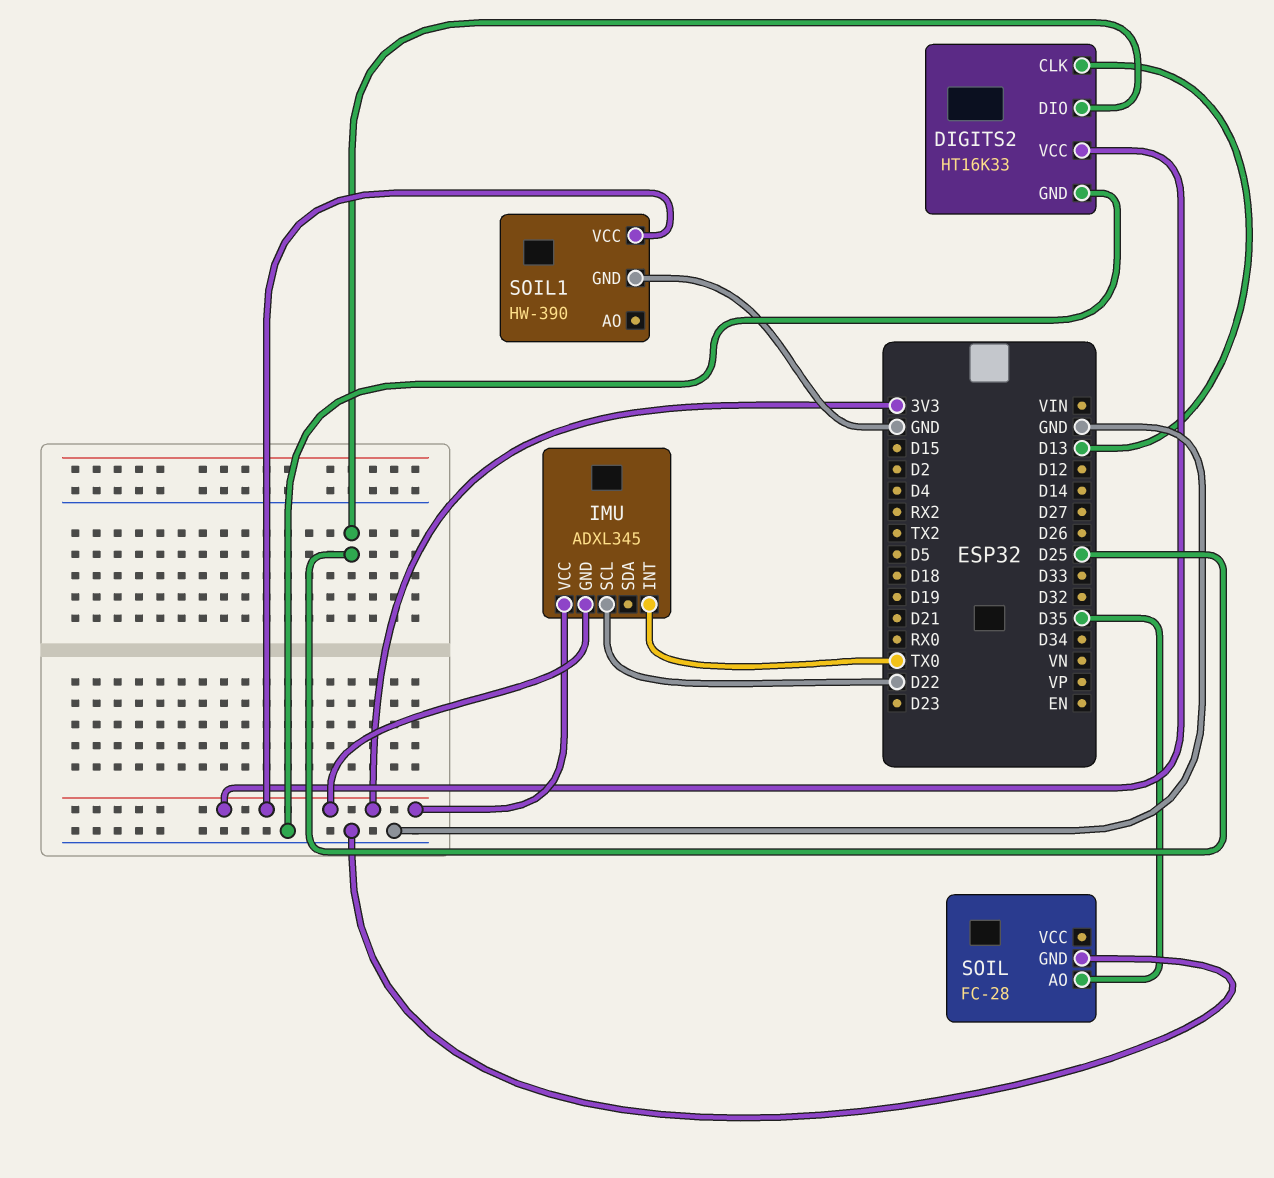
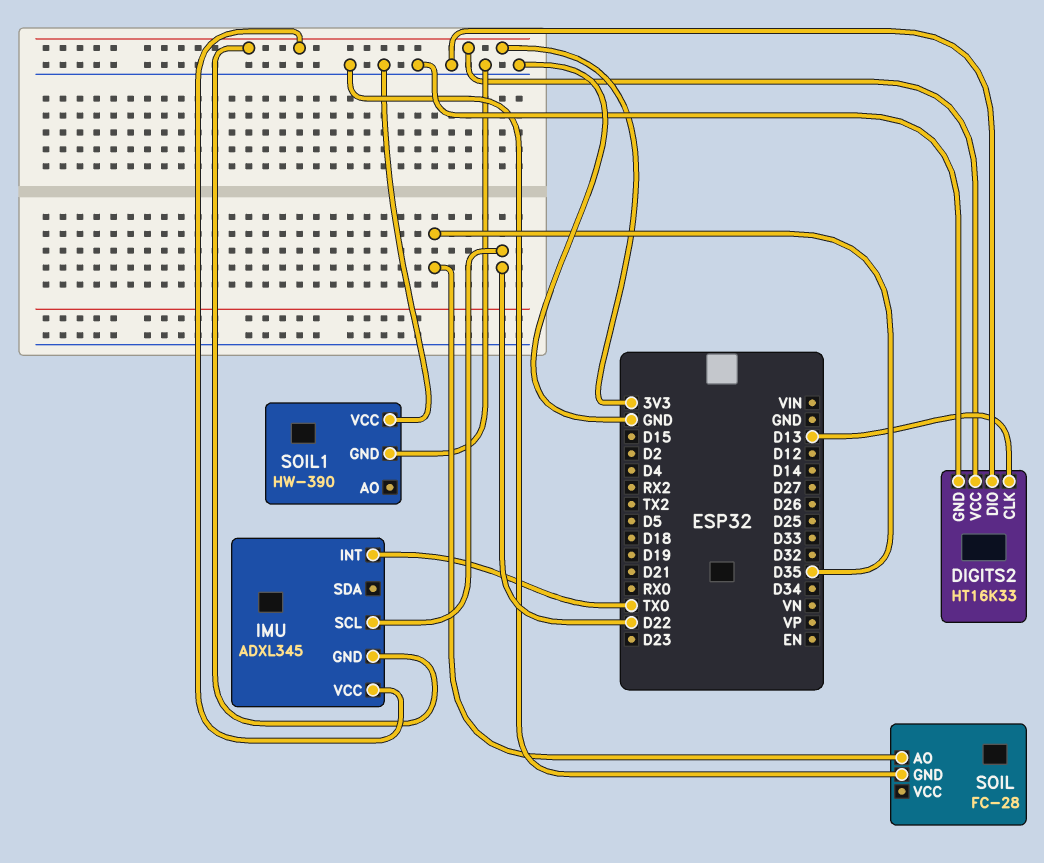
DIGITS2 pin DIO: D25 -> GND
SOIL1 pin VCC: 3V3 -> GND

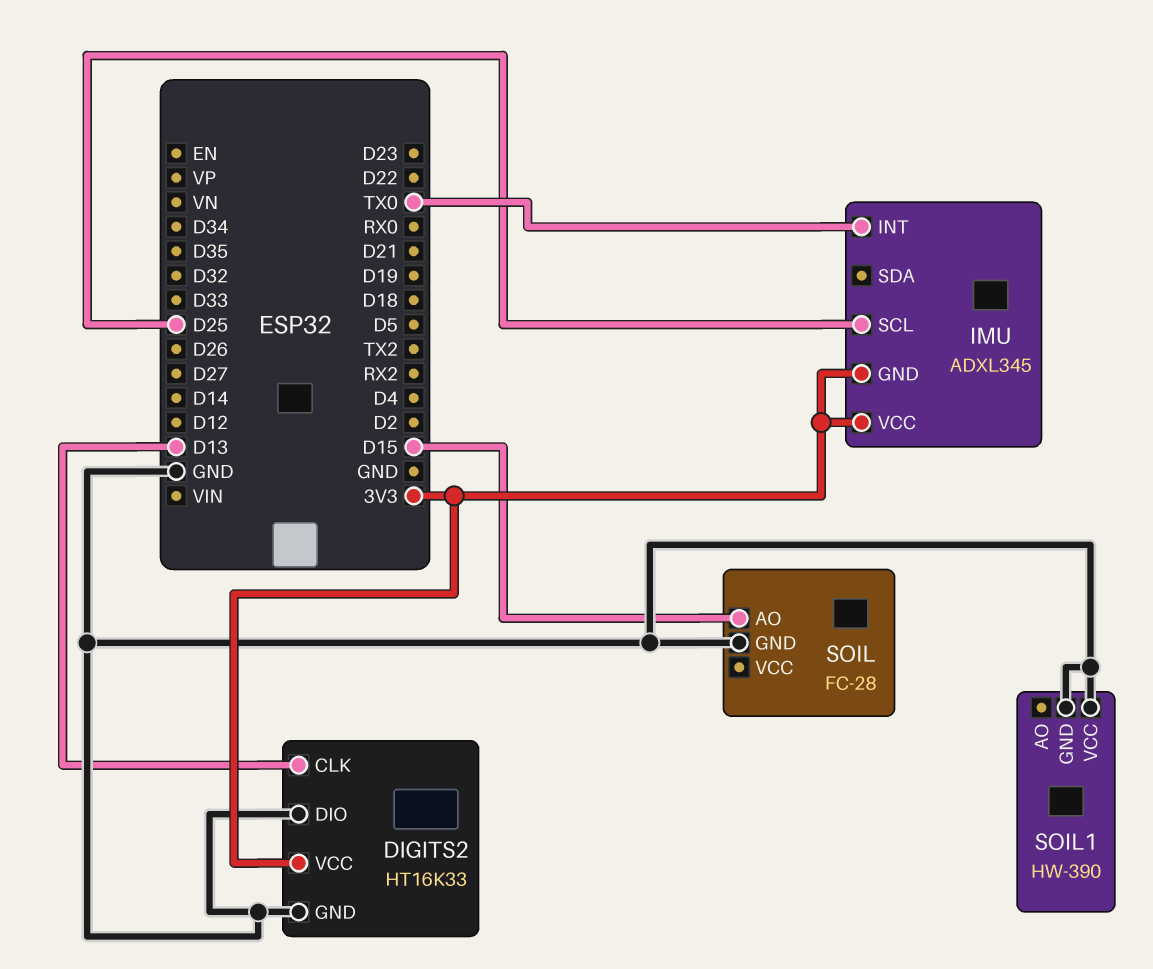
IMU pin SCL: D22 -> D25
SOIL pin AO: D35 -> D15

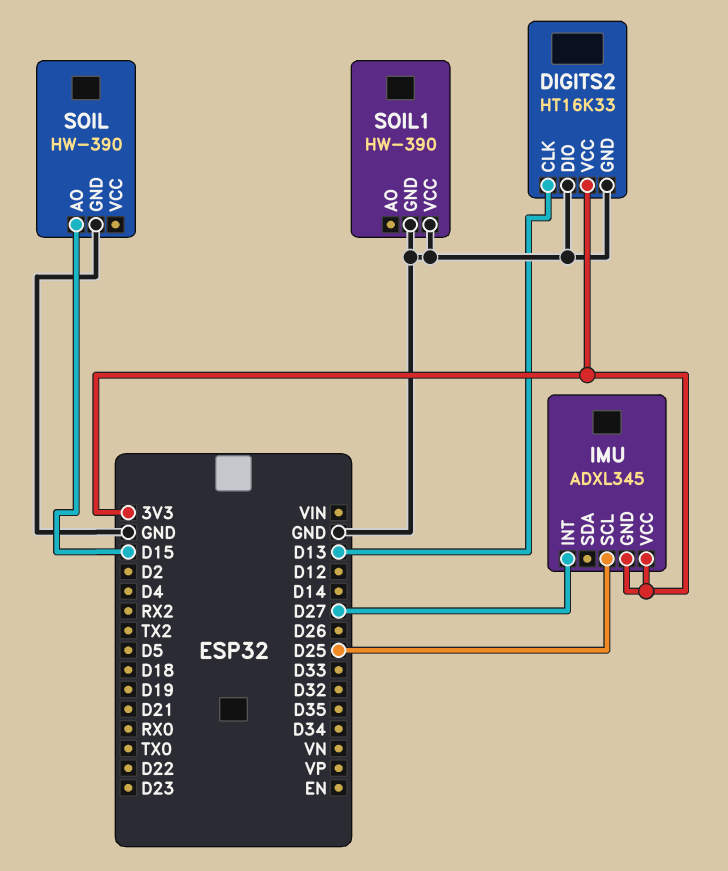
IMU pin INT: TX0 -> D27
SOIL: FC-28 -> HW-390

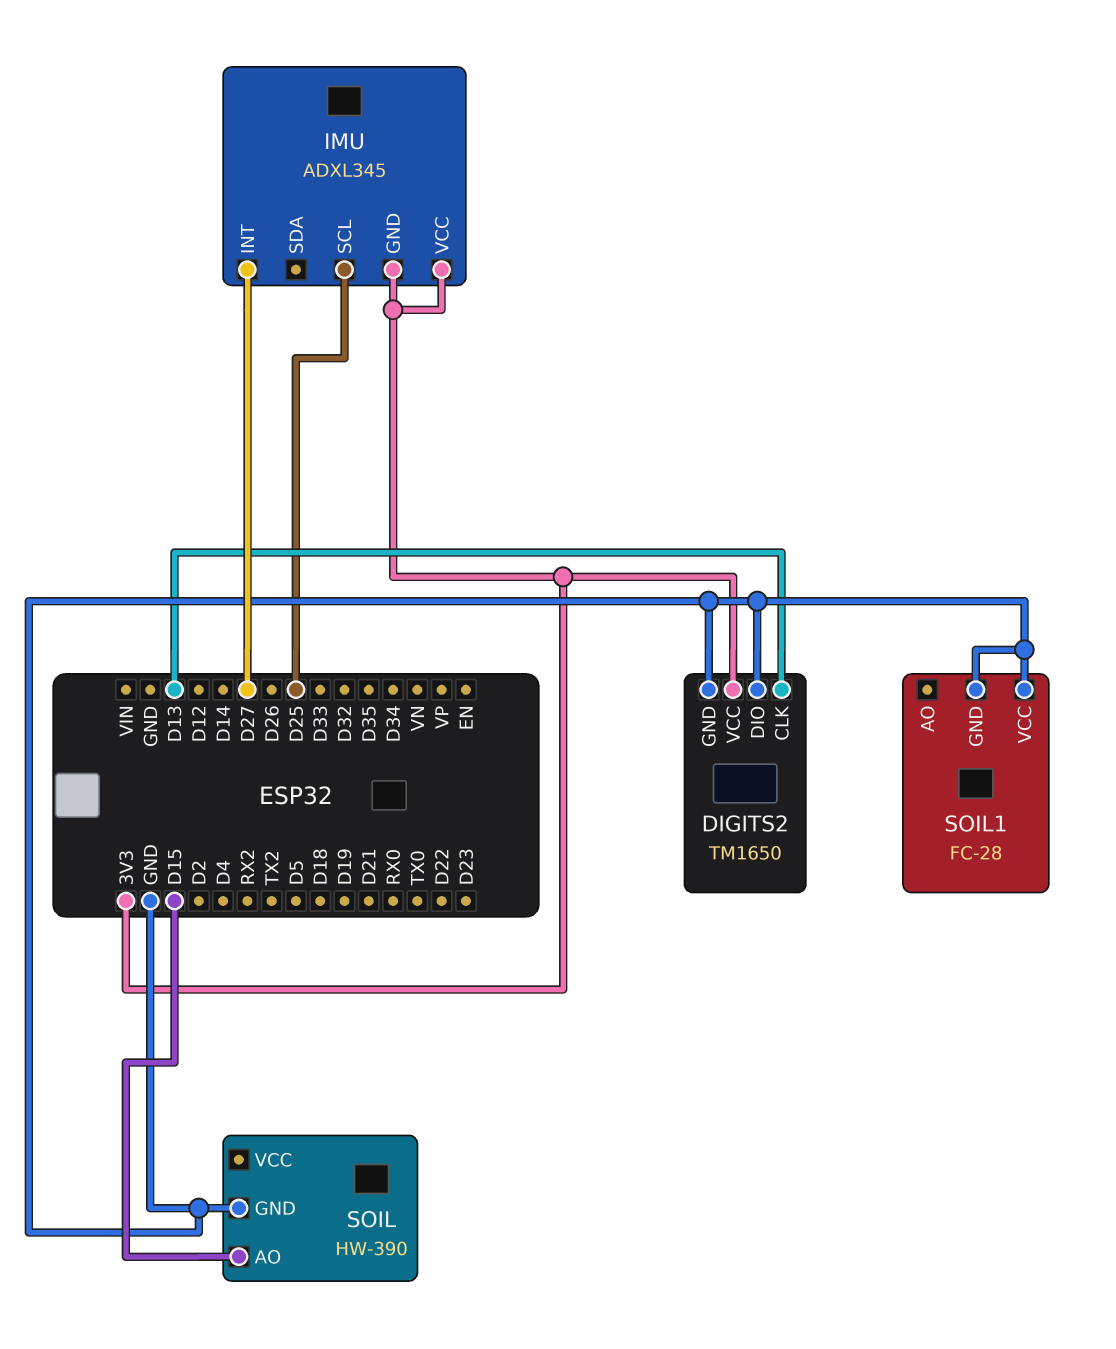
DIGITS2: HT16K33 -> TM1650
SOIL1: HW-390 -> FC-28

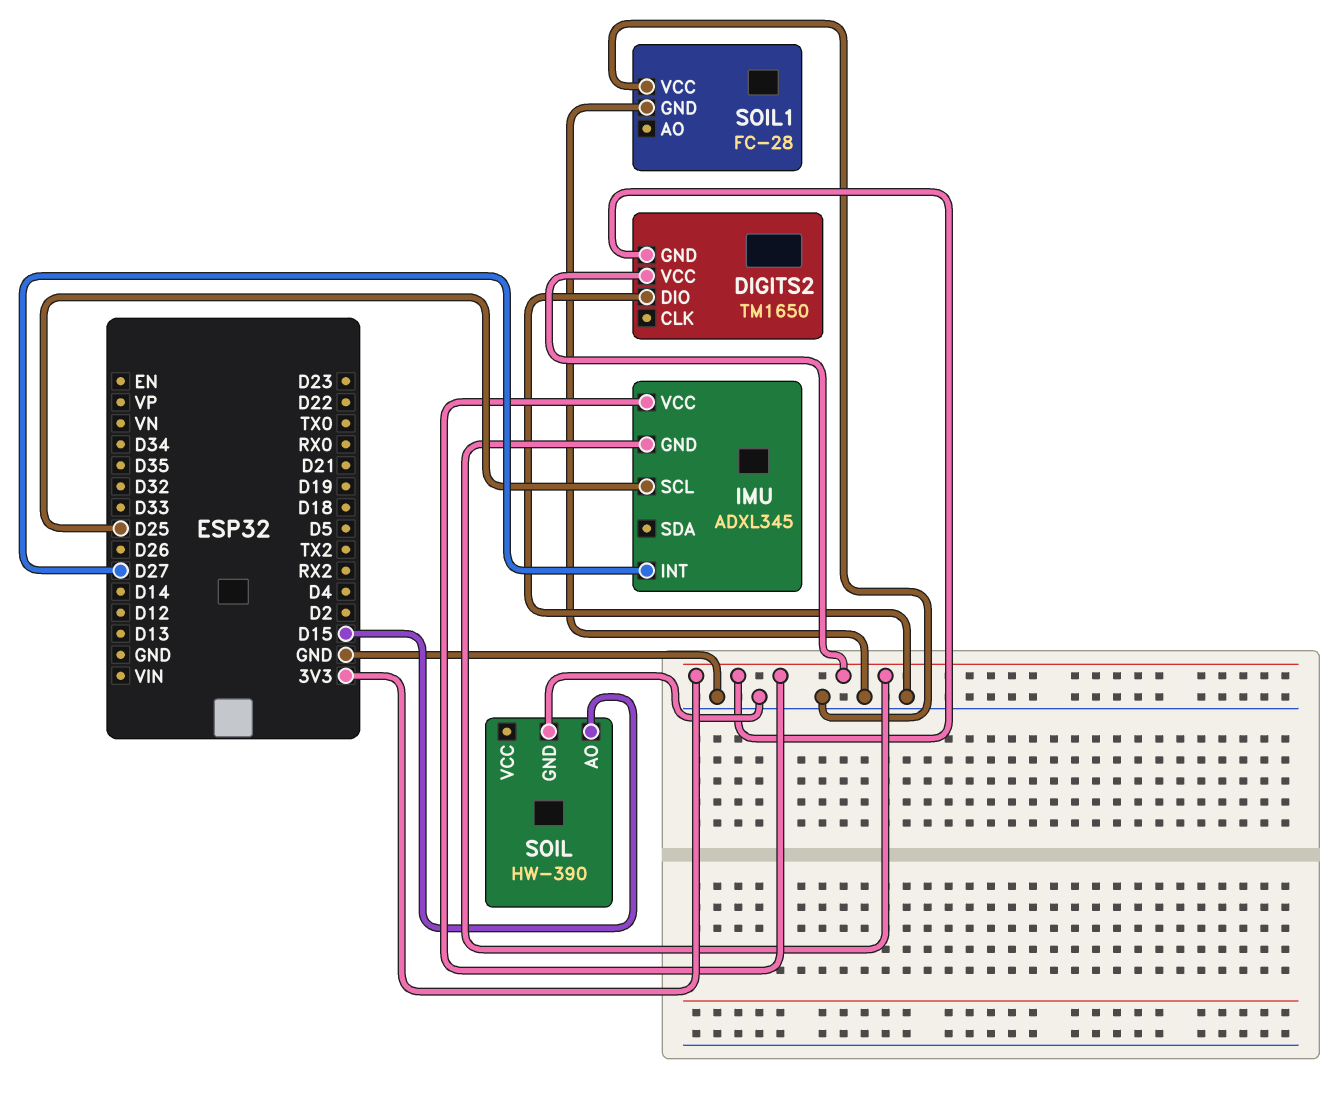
DIGITS2 pin CLK: D13 -> none
DIGITS2 pin GND: GND -> 3V3

